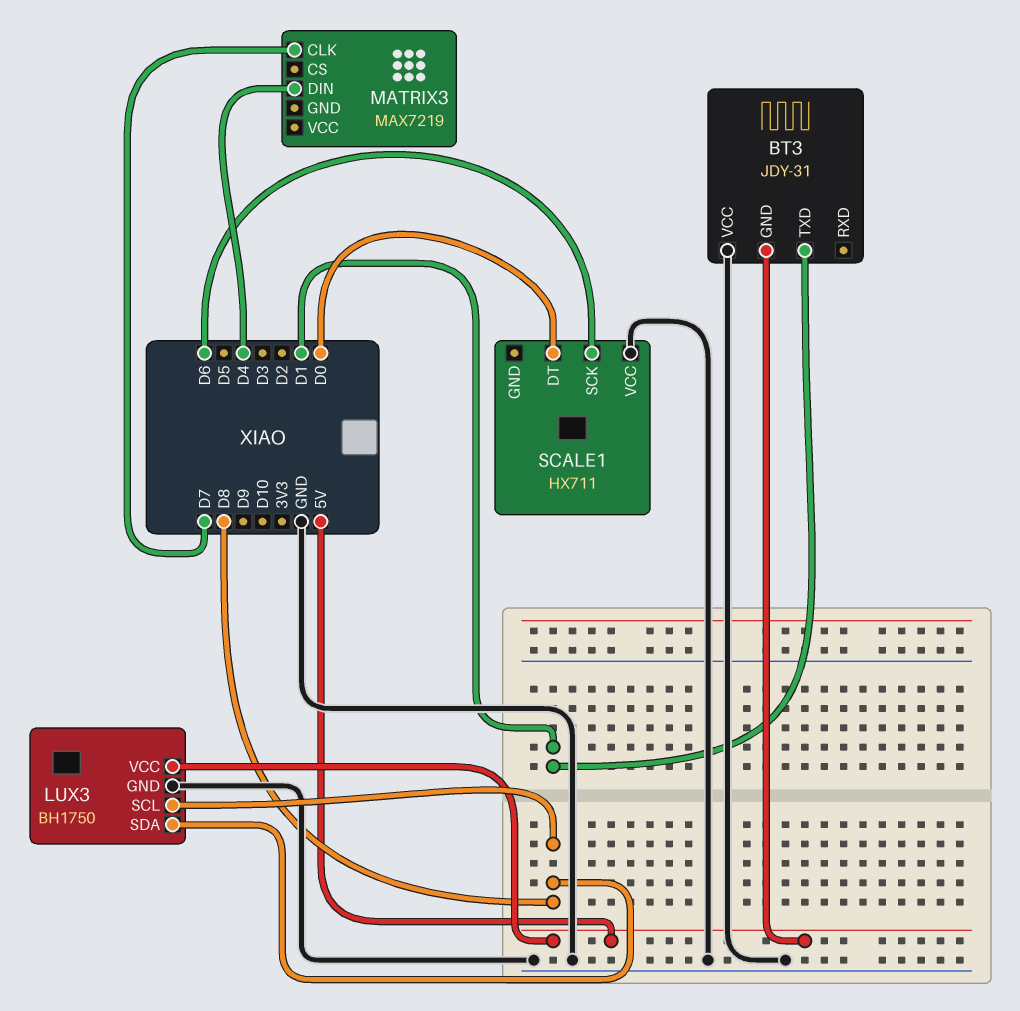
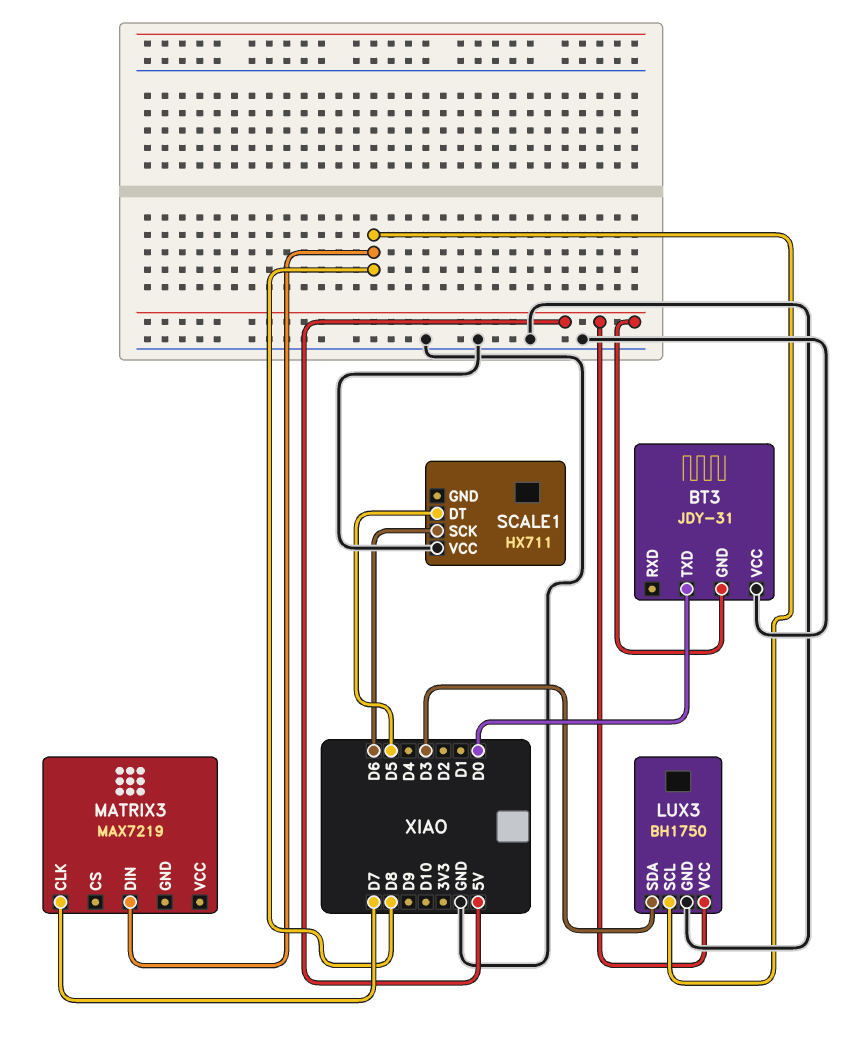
BT3 pin TXD: D1 -> D0
LUX3 pin SDA: D8 -> D3
MATRIX3 pin DIN: D4 -> D8
SCALE1 pin DT: D0 -> D5

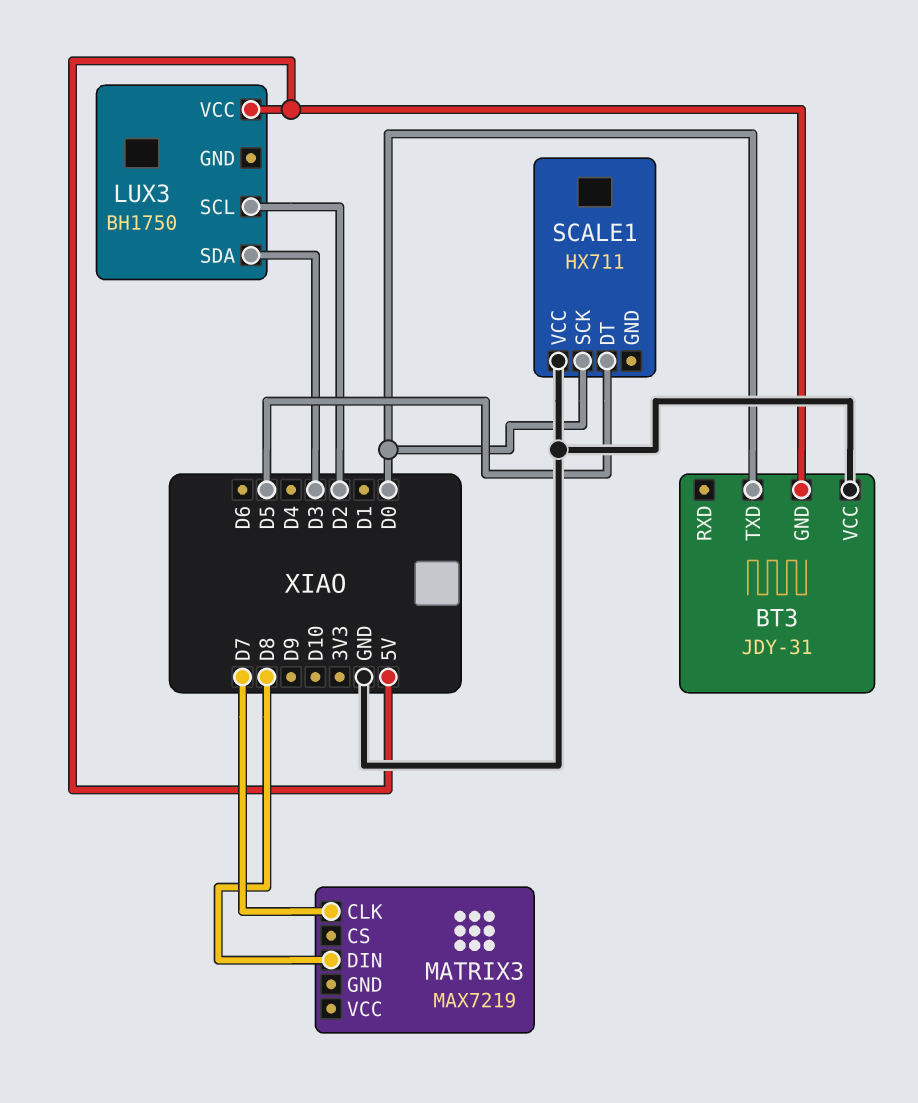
LUX3 pin GND: GND -> none
LUX3 pin SCL: D8 -> D2
SCALE1 pin SCK: D6 -> D0

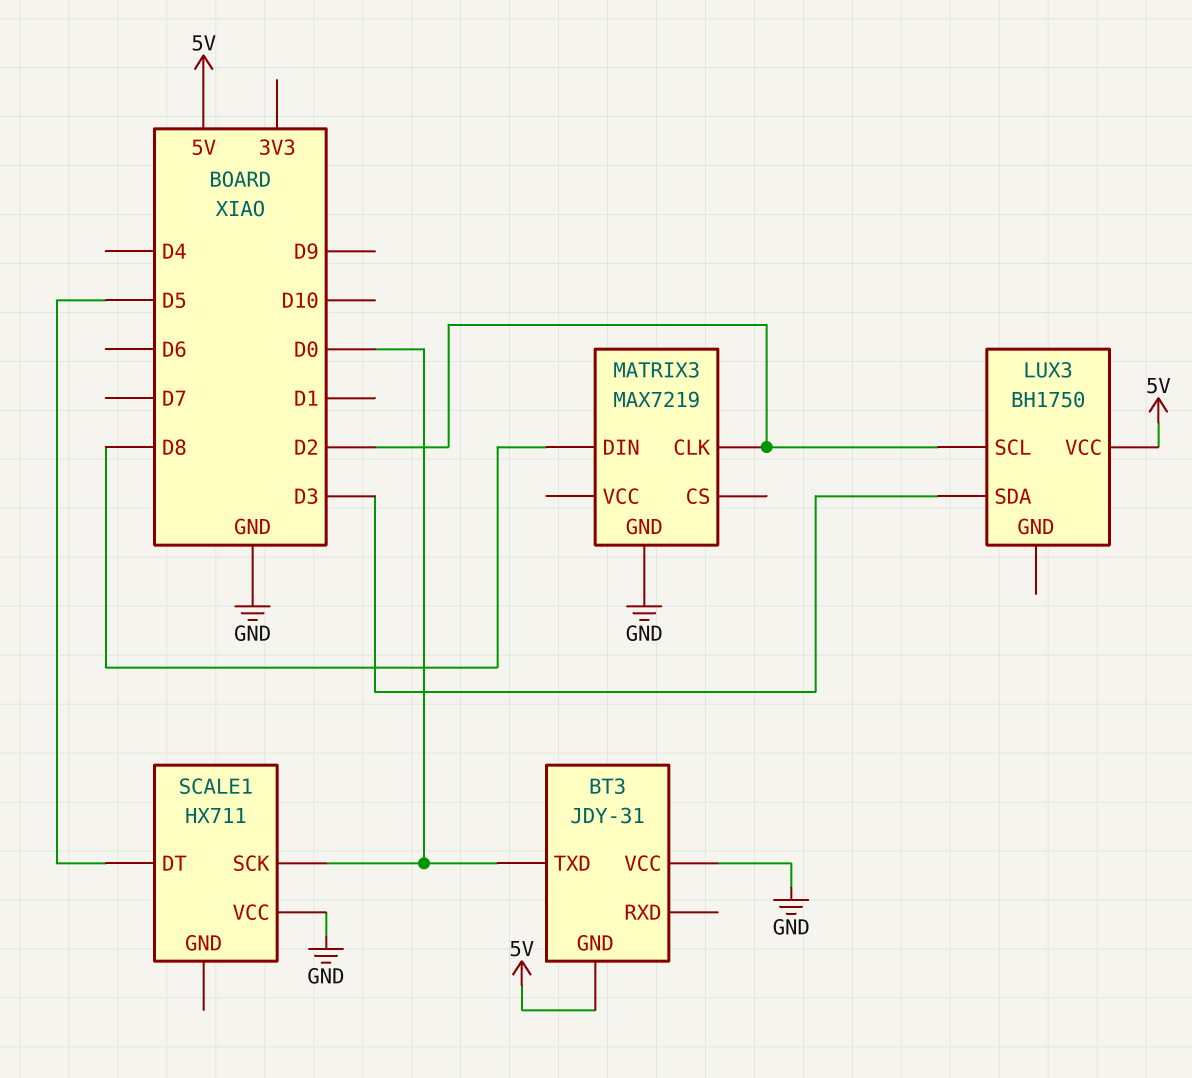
MATRIX3 pin CLK: D7 -> D2
MATRIX3 pin GND: none -> GND

